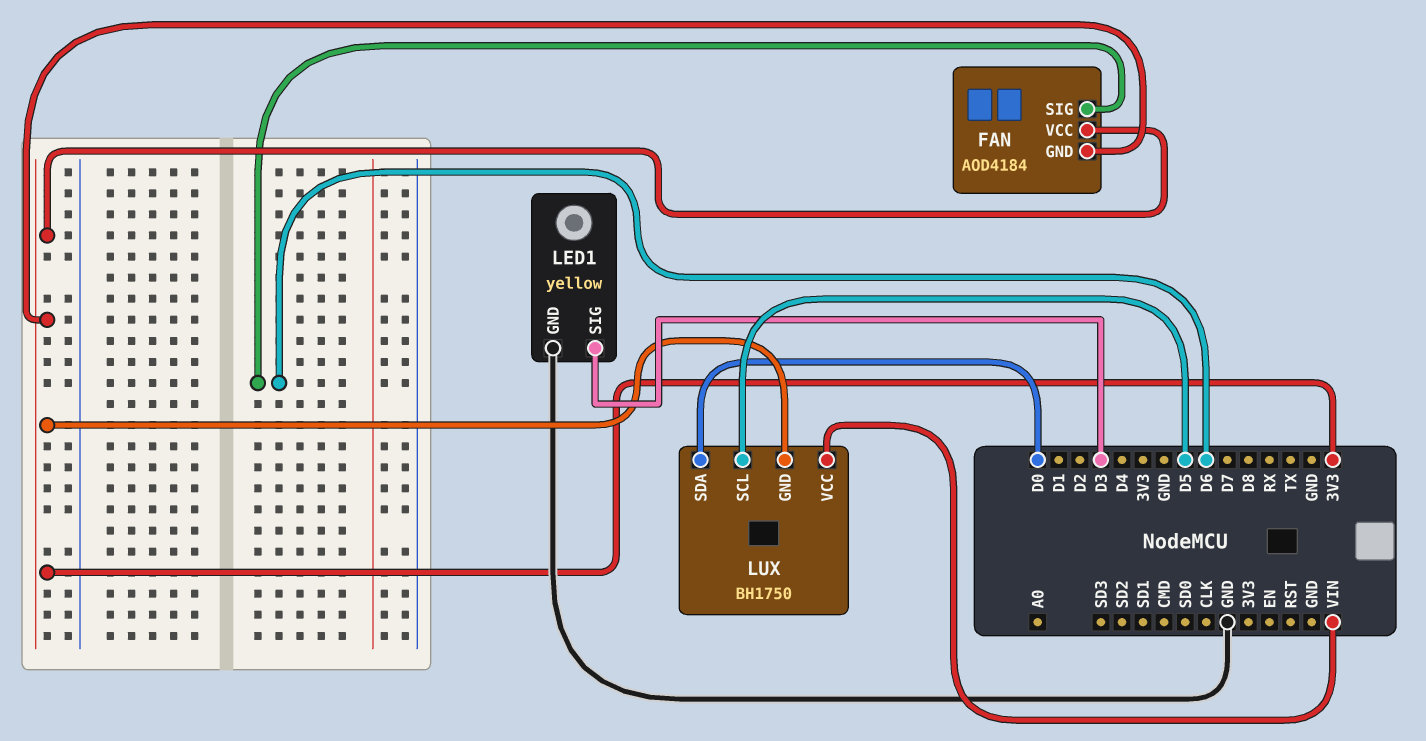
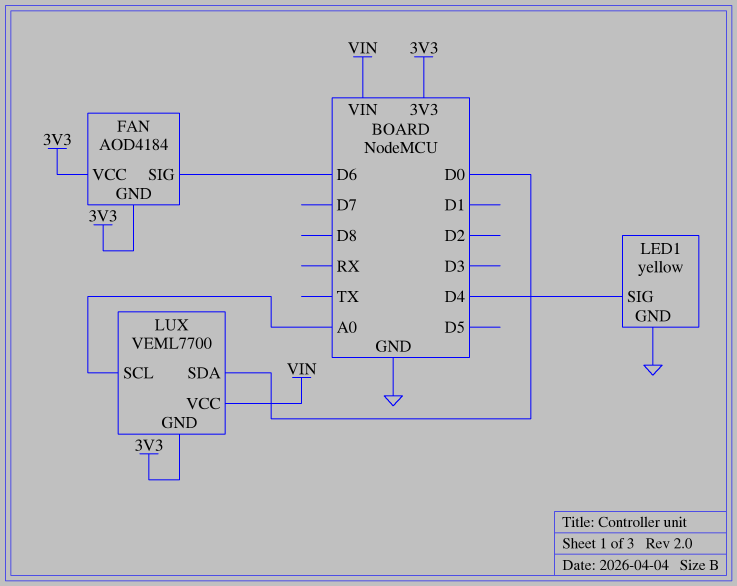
LED1 pin SIG: D3 -> D4
LUX: BH1750 -> VEML7700
LUX pin SCL: D5 -> A0

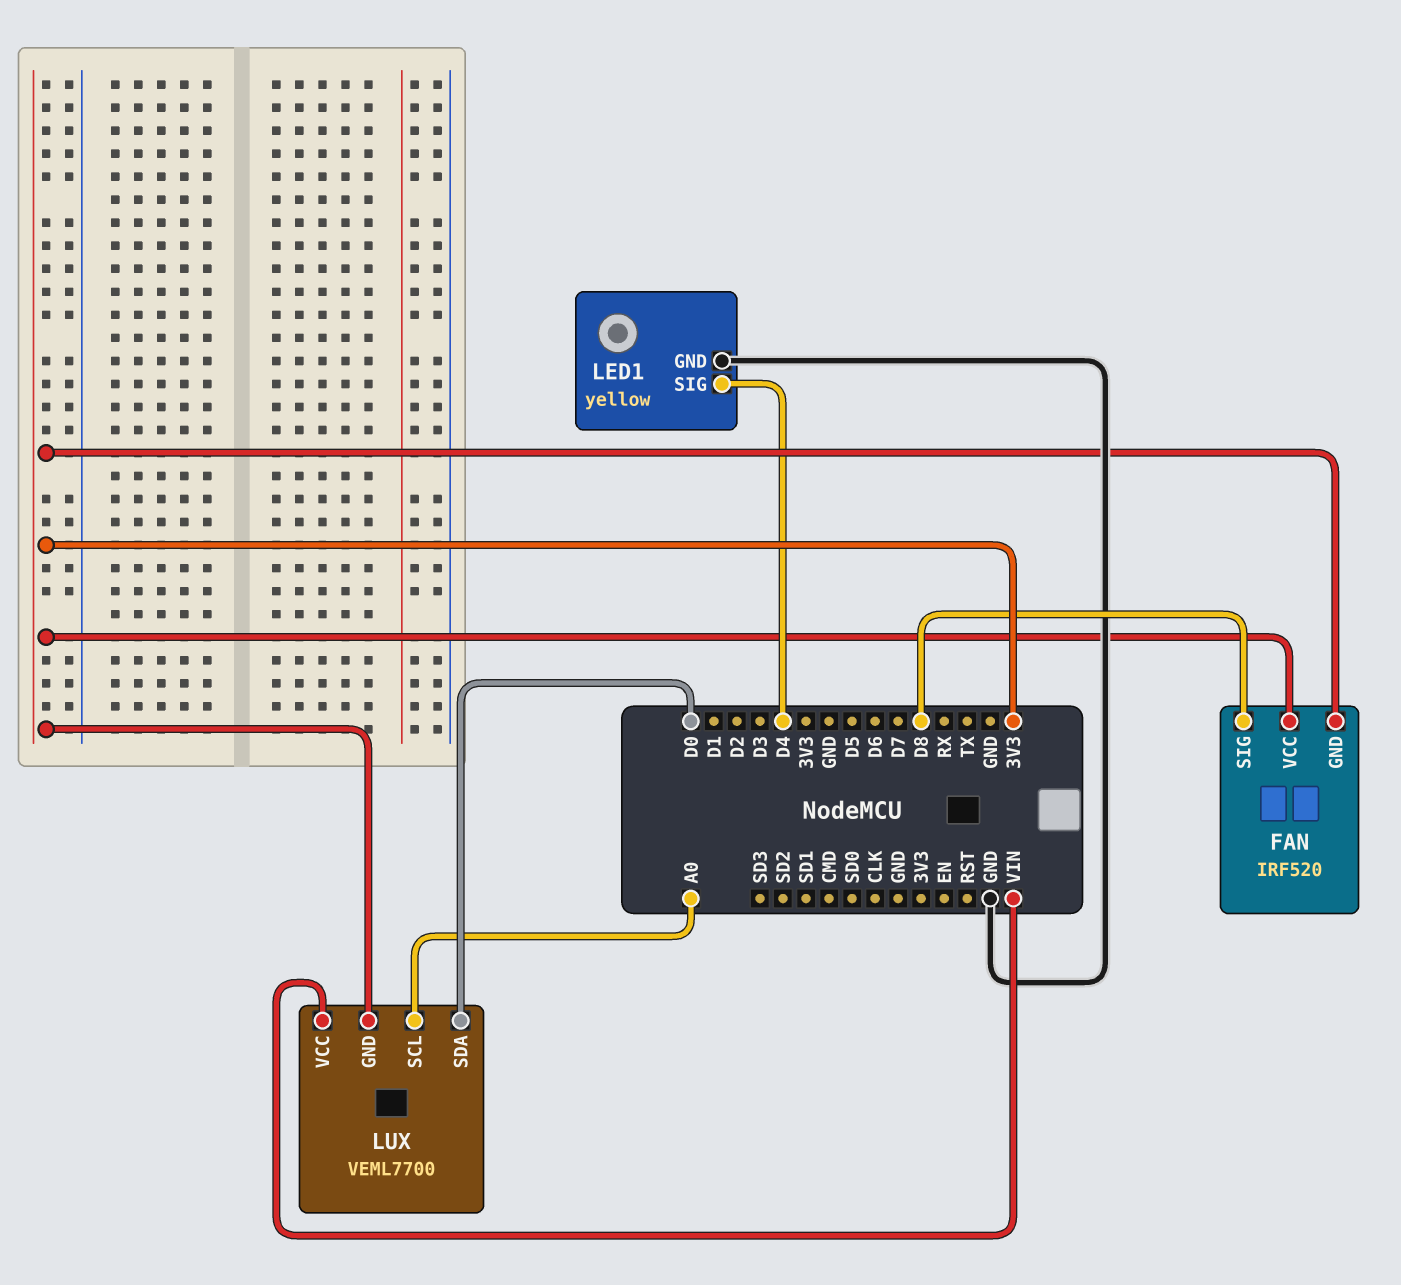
FAN: AOD4184 -> IRF520
FAN pin SIG: D6 -> D8

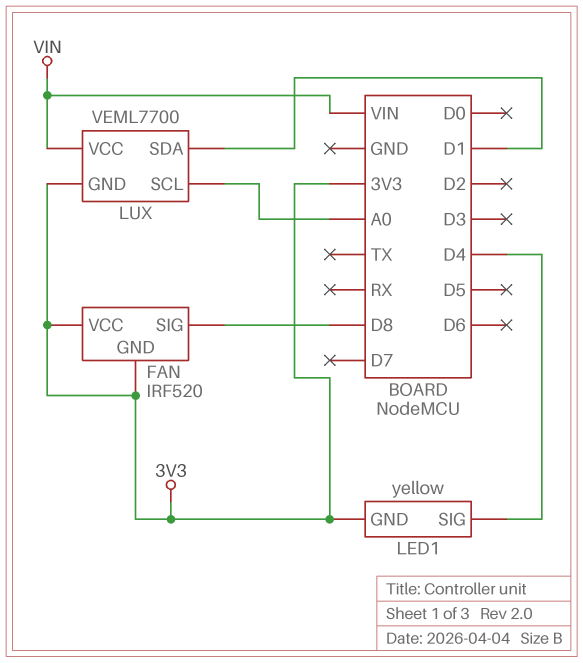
LED1 pin GND: GND -> 3V3
LUX pin SDA: D0 -> D1

